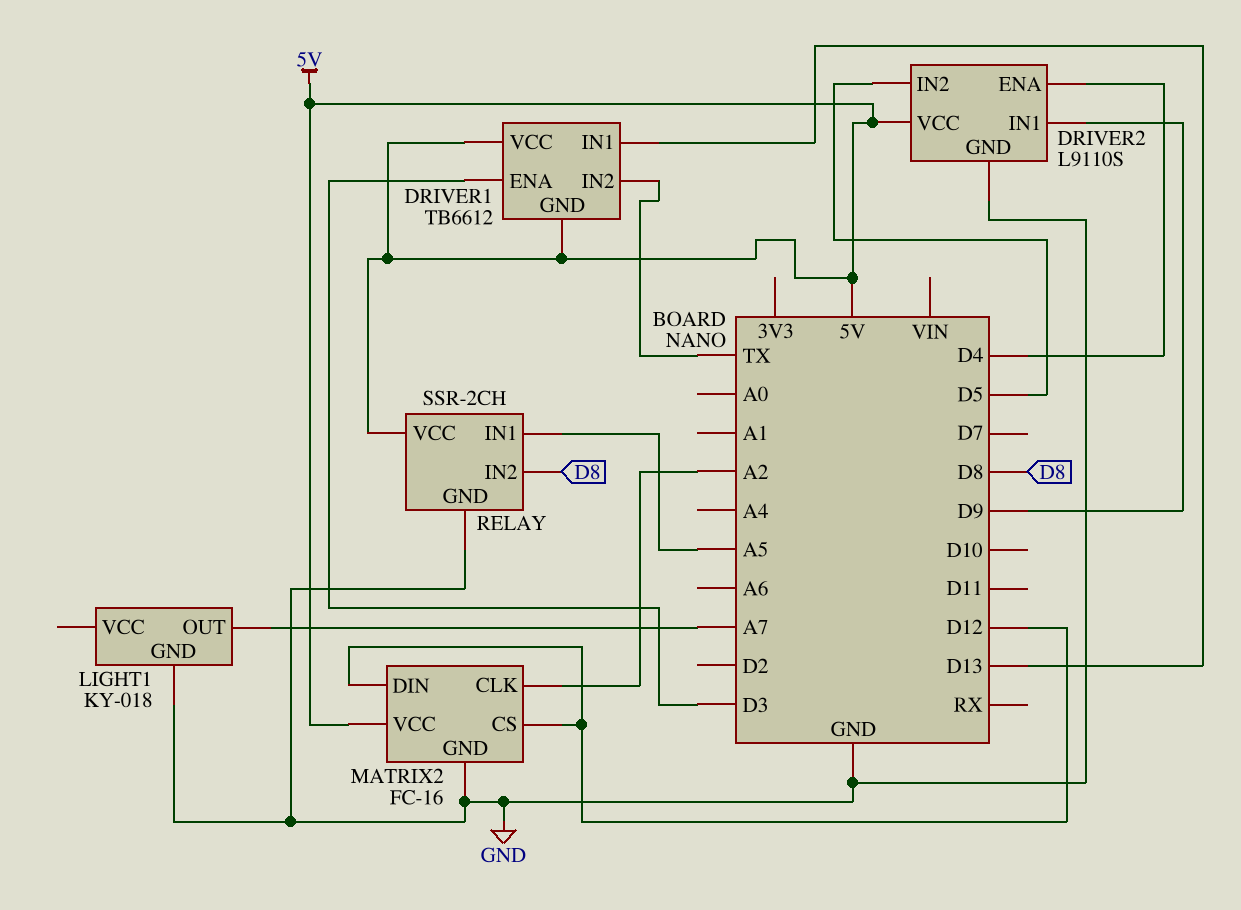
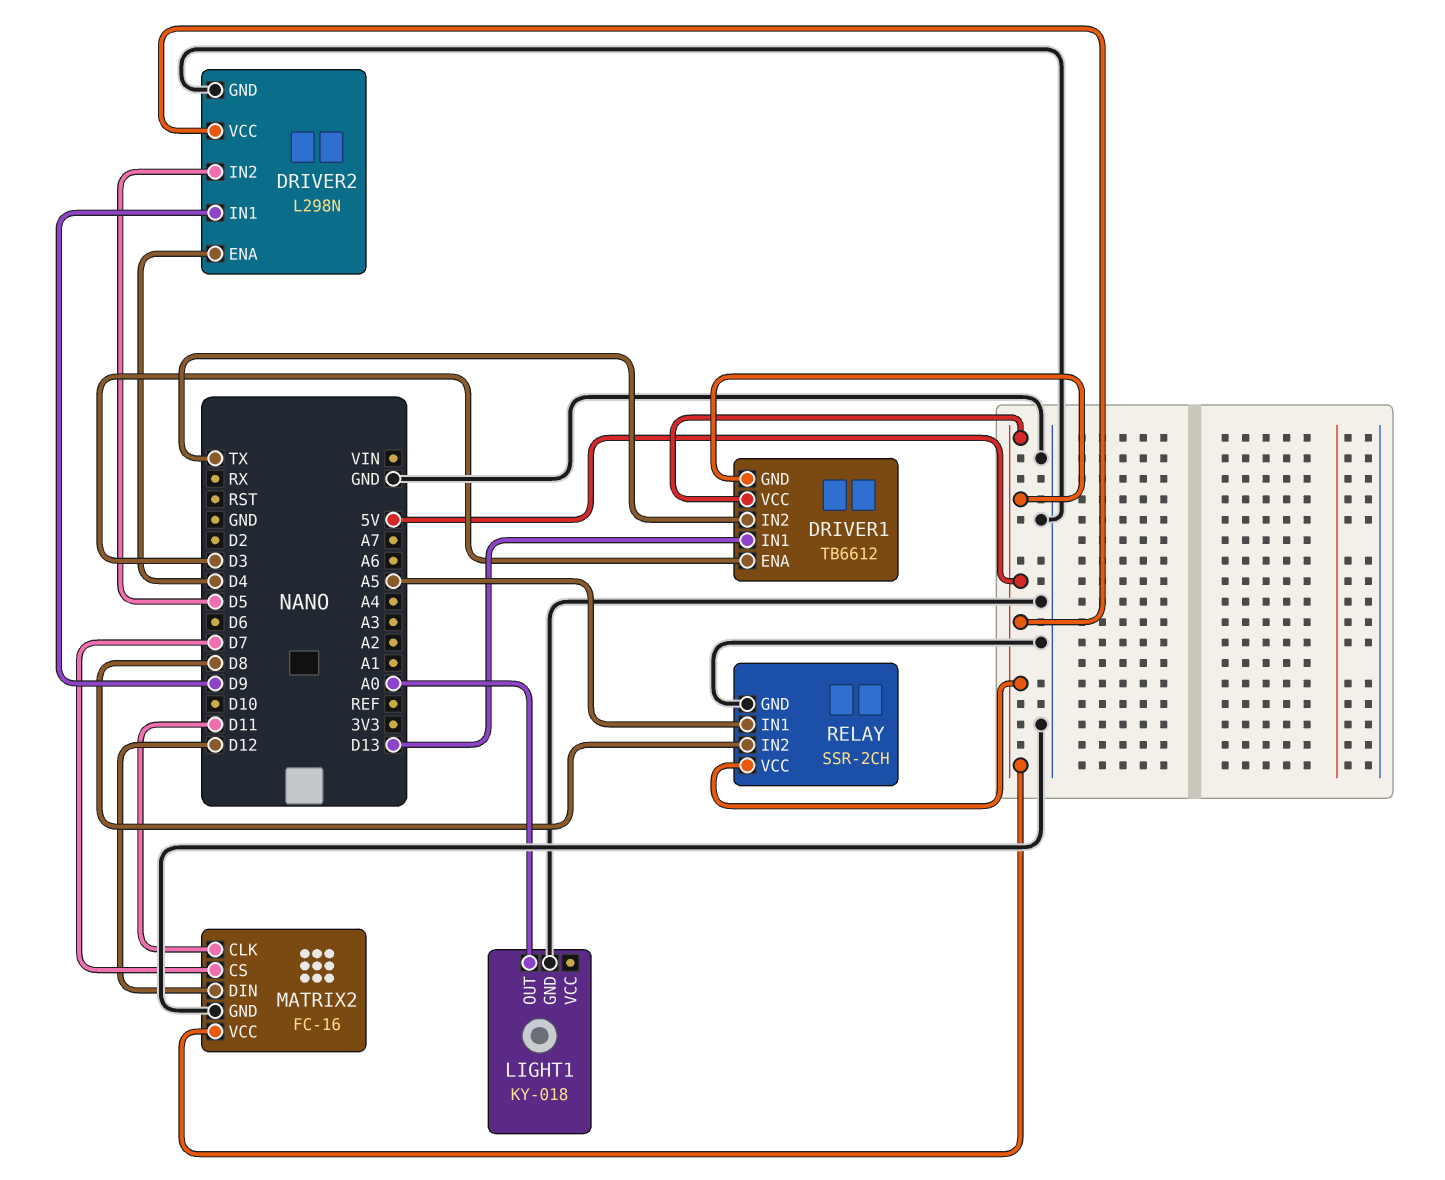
DRIVER2: L9110S -> L298N
LIGHT1 pin OUT: A7 -> A0
MATRIX2 pin CLK: A2 -> D11
MATRIX2 pin CS: D12 -> D7

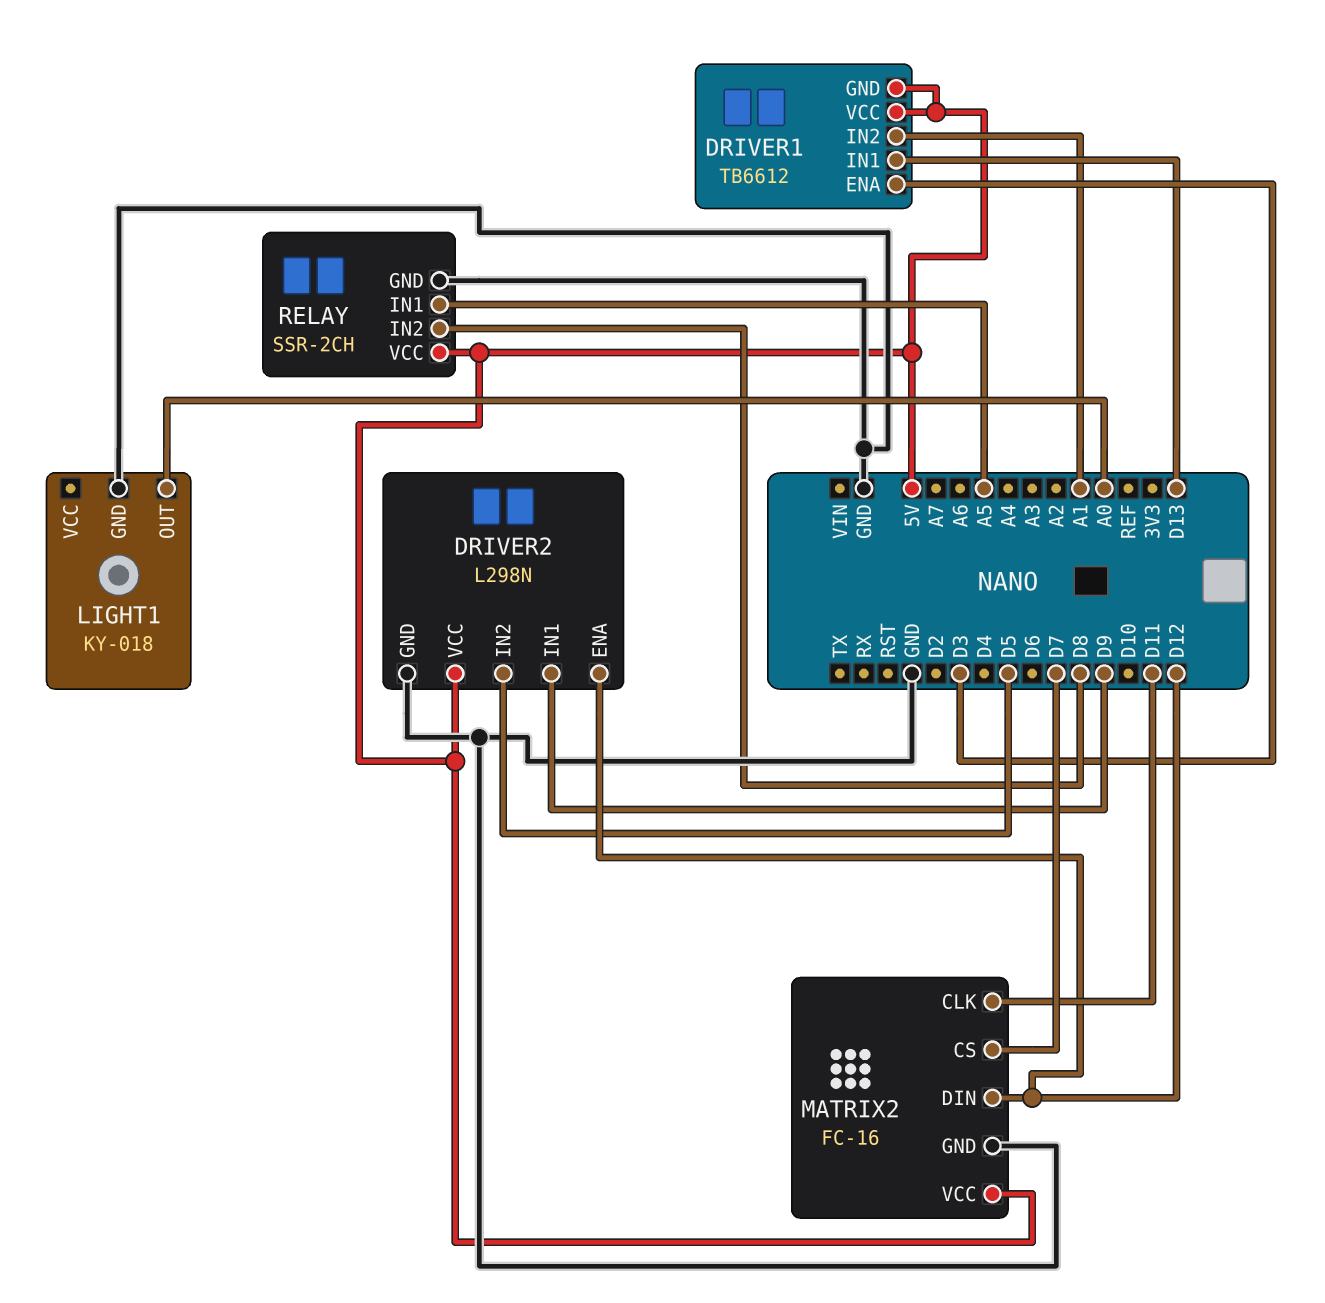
DRIVER1 pin IN2: TX -> A1
DRIVER2 pin ENA: D4 -> D12

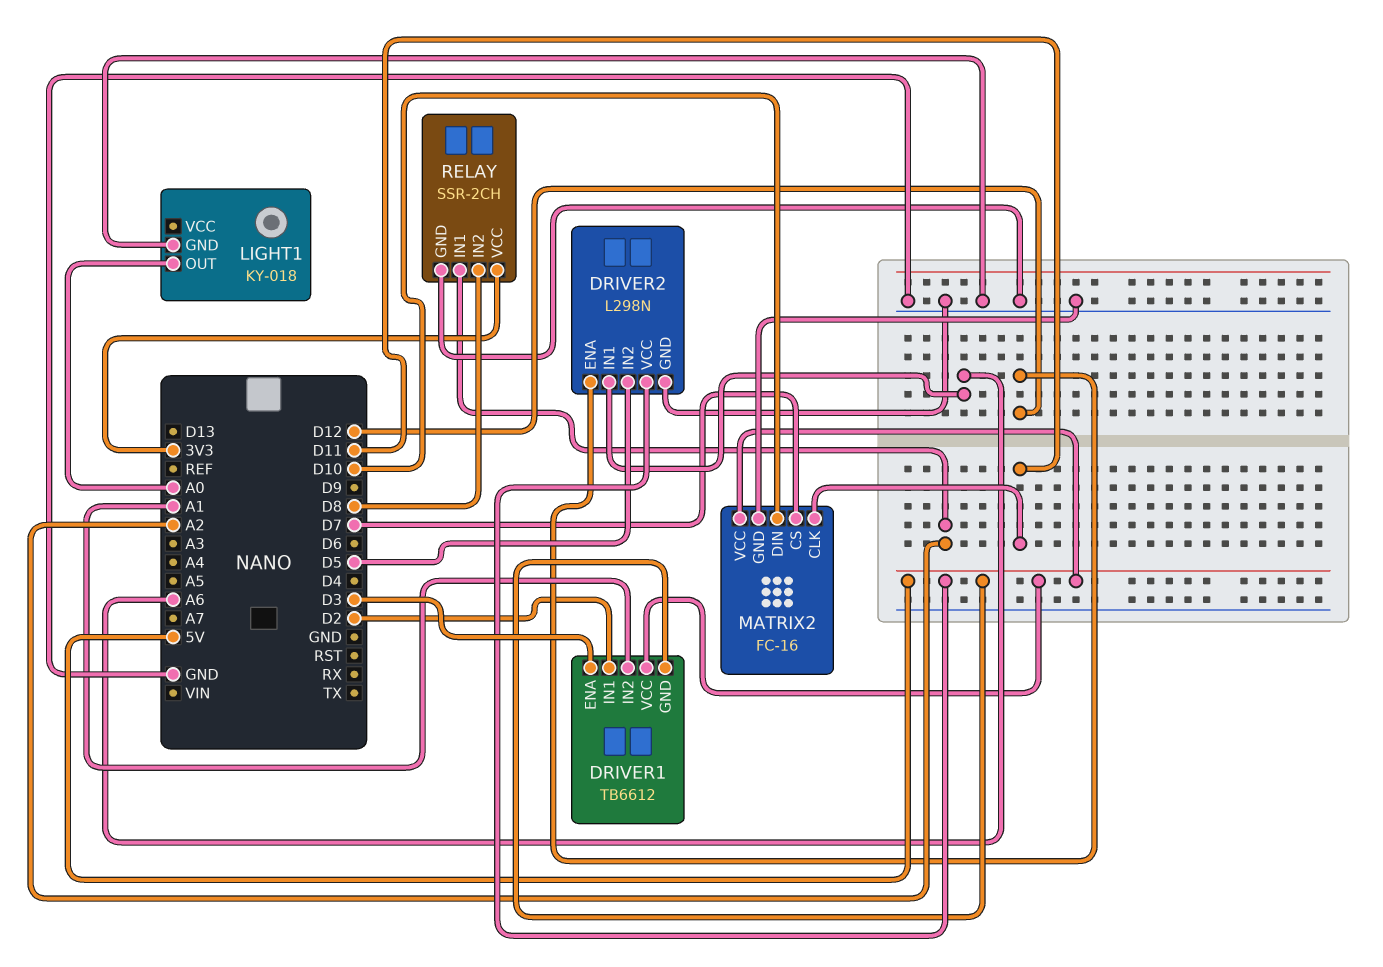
DRIVER1 pin IN1: D13 -> D2
DRIVER2 pin IN1: D9 -> A6
MATRIX2 pin DIN: D12 -> D10
RELAY pin IN1: A5 -> A2
RELAY pin VCC: 5V -> 3V3

